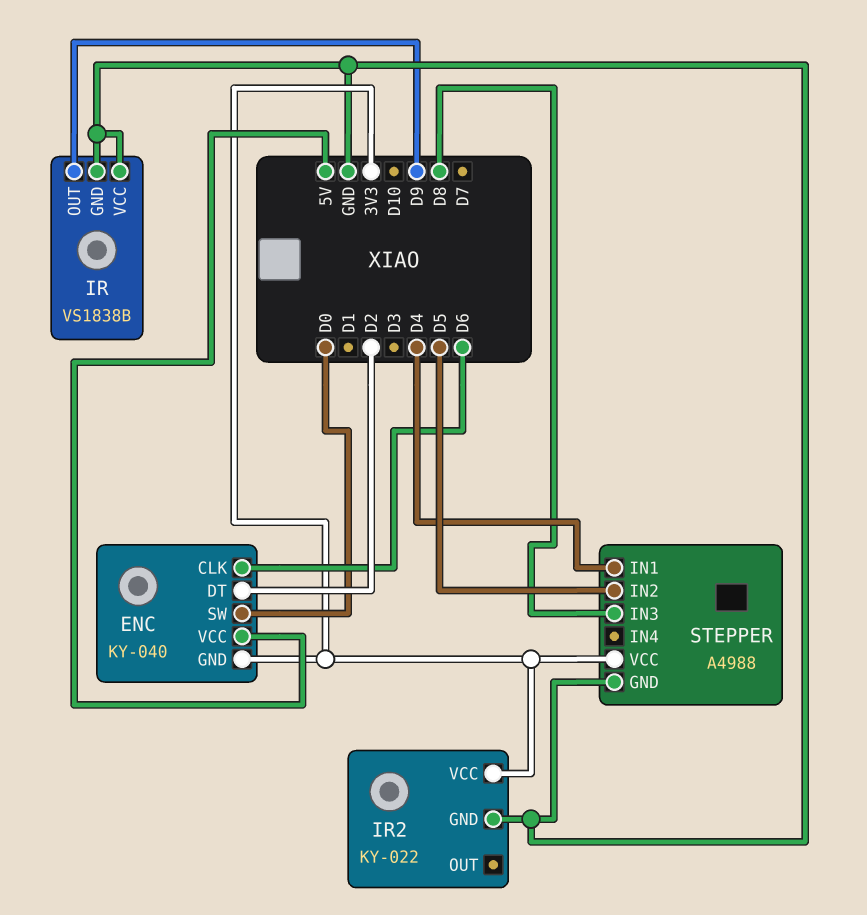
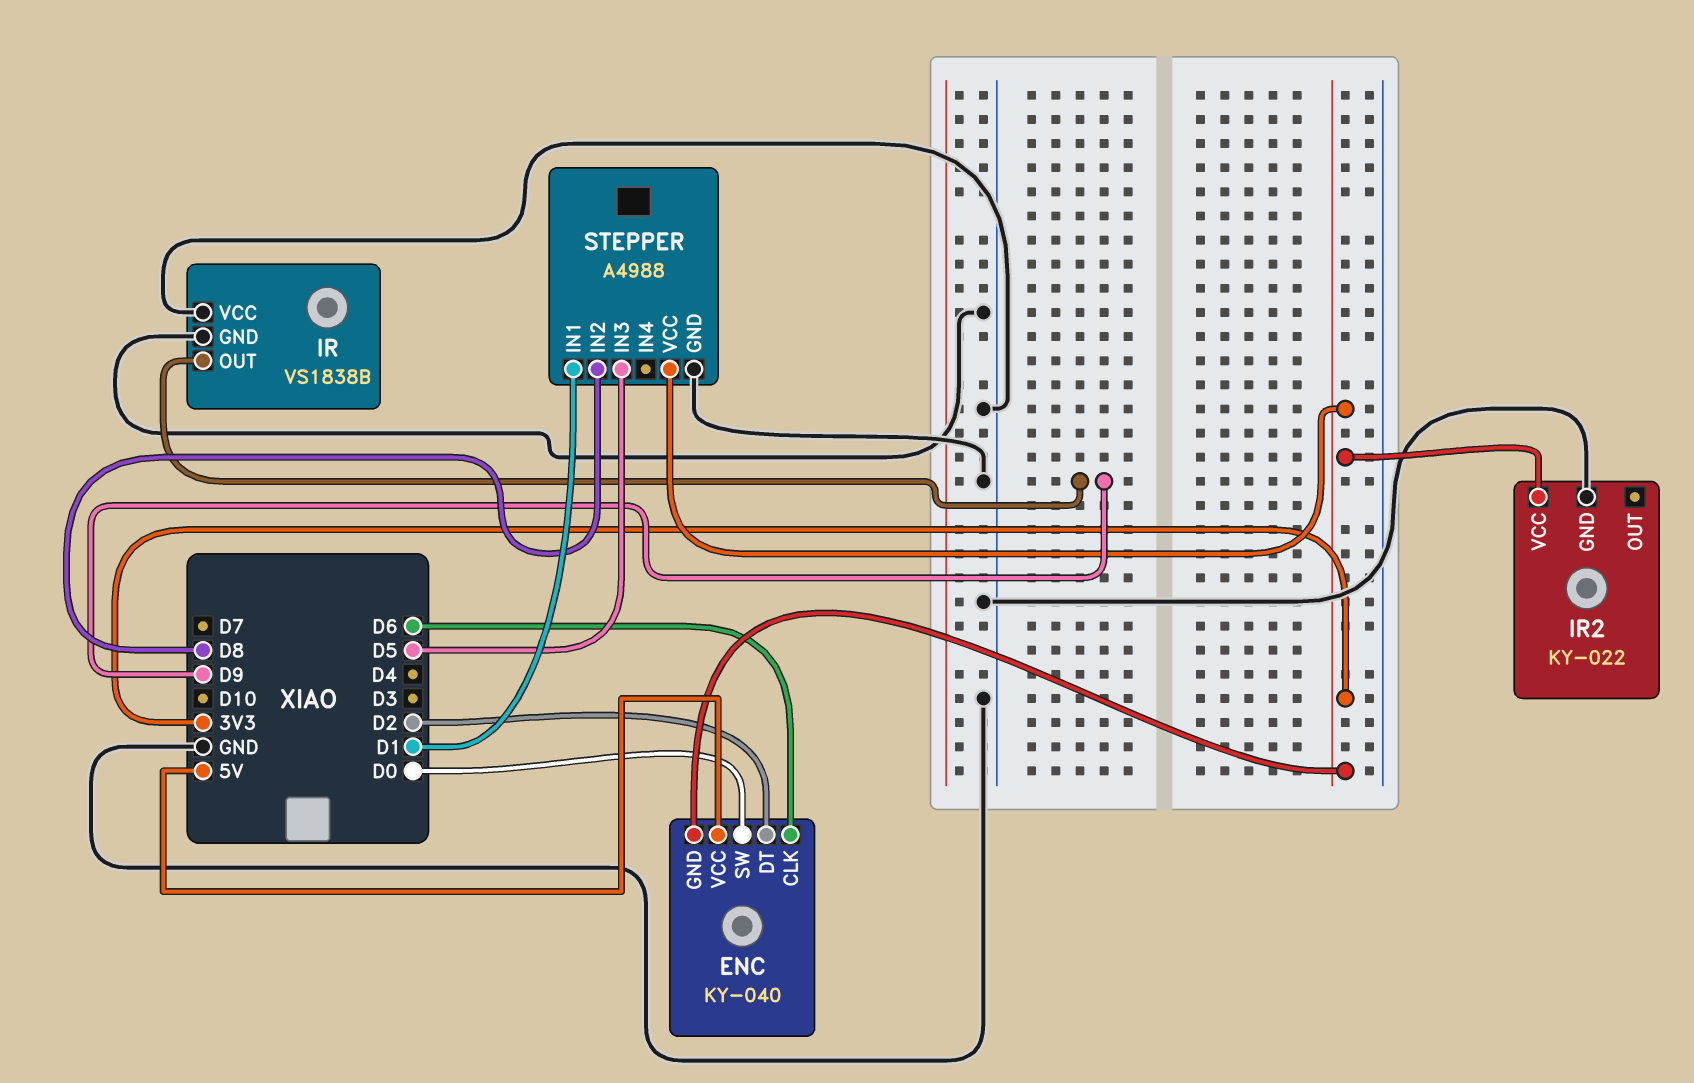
STEPPER pin IN1: D4 -> D1
STEPPER pin IN2: D5 -> D8
STEPPER pin IN3: D8 -> D5

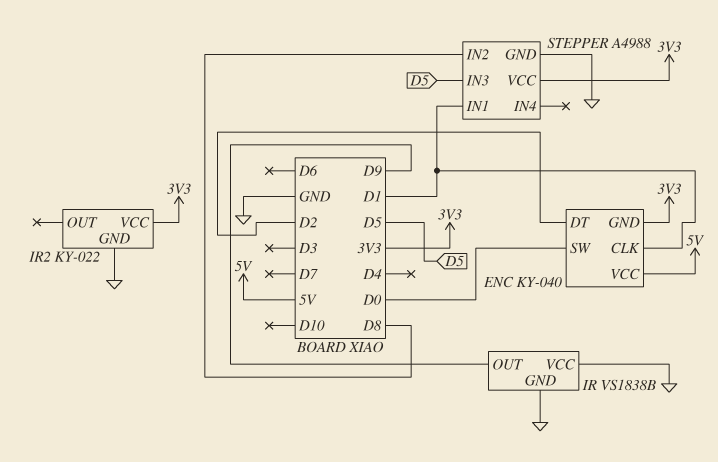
ENC pin CLK: D6 -> D1

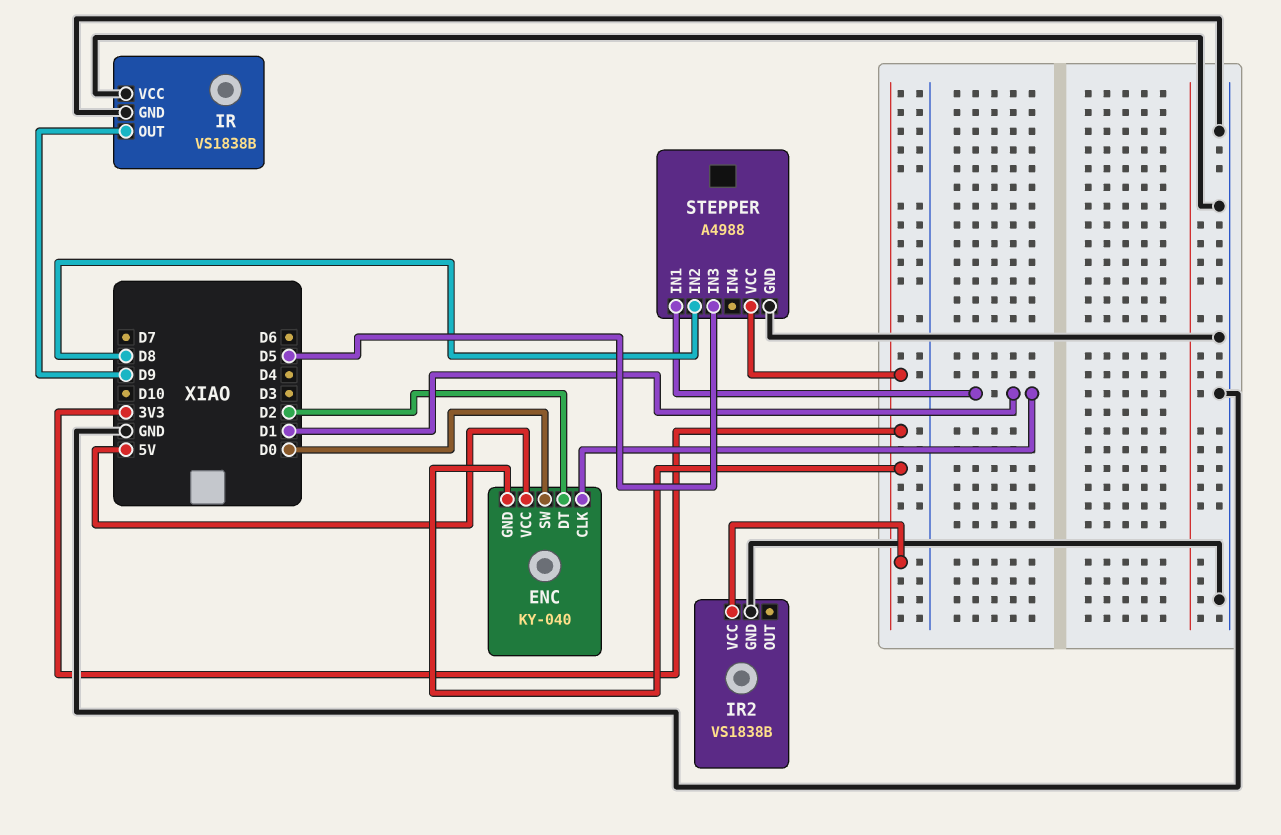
IR2: KY-022 -> VS1838B

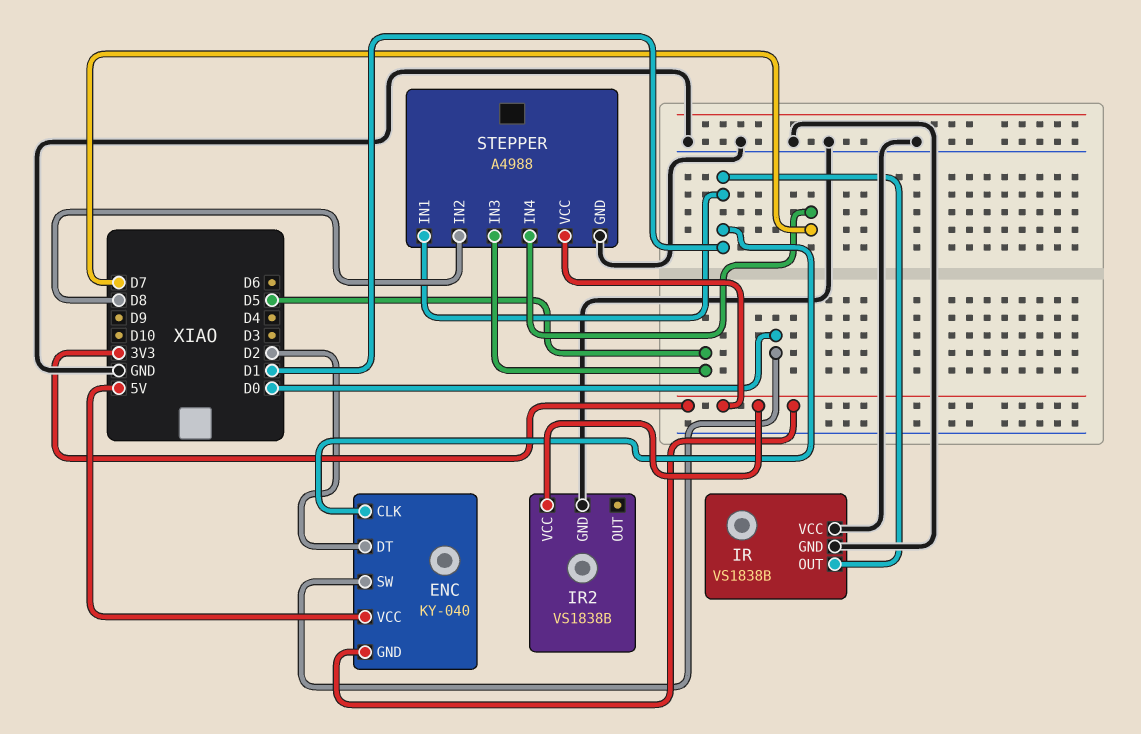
IR pin OUT: D9 -> D1
STEPPER pin IN4: none -> D7

